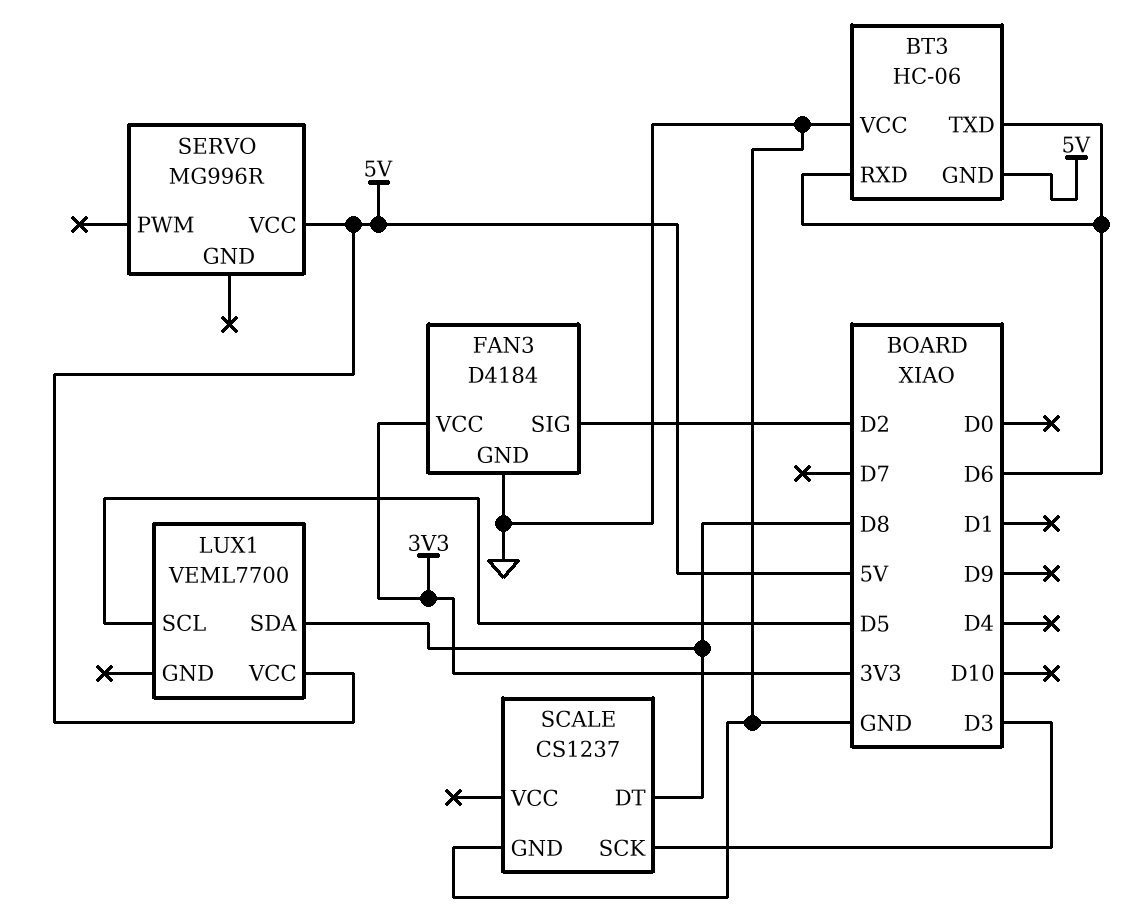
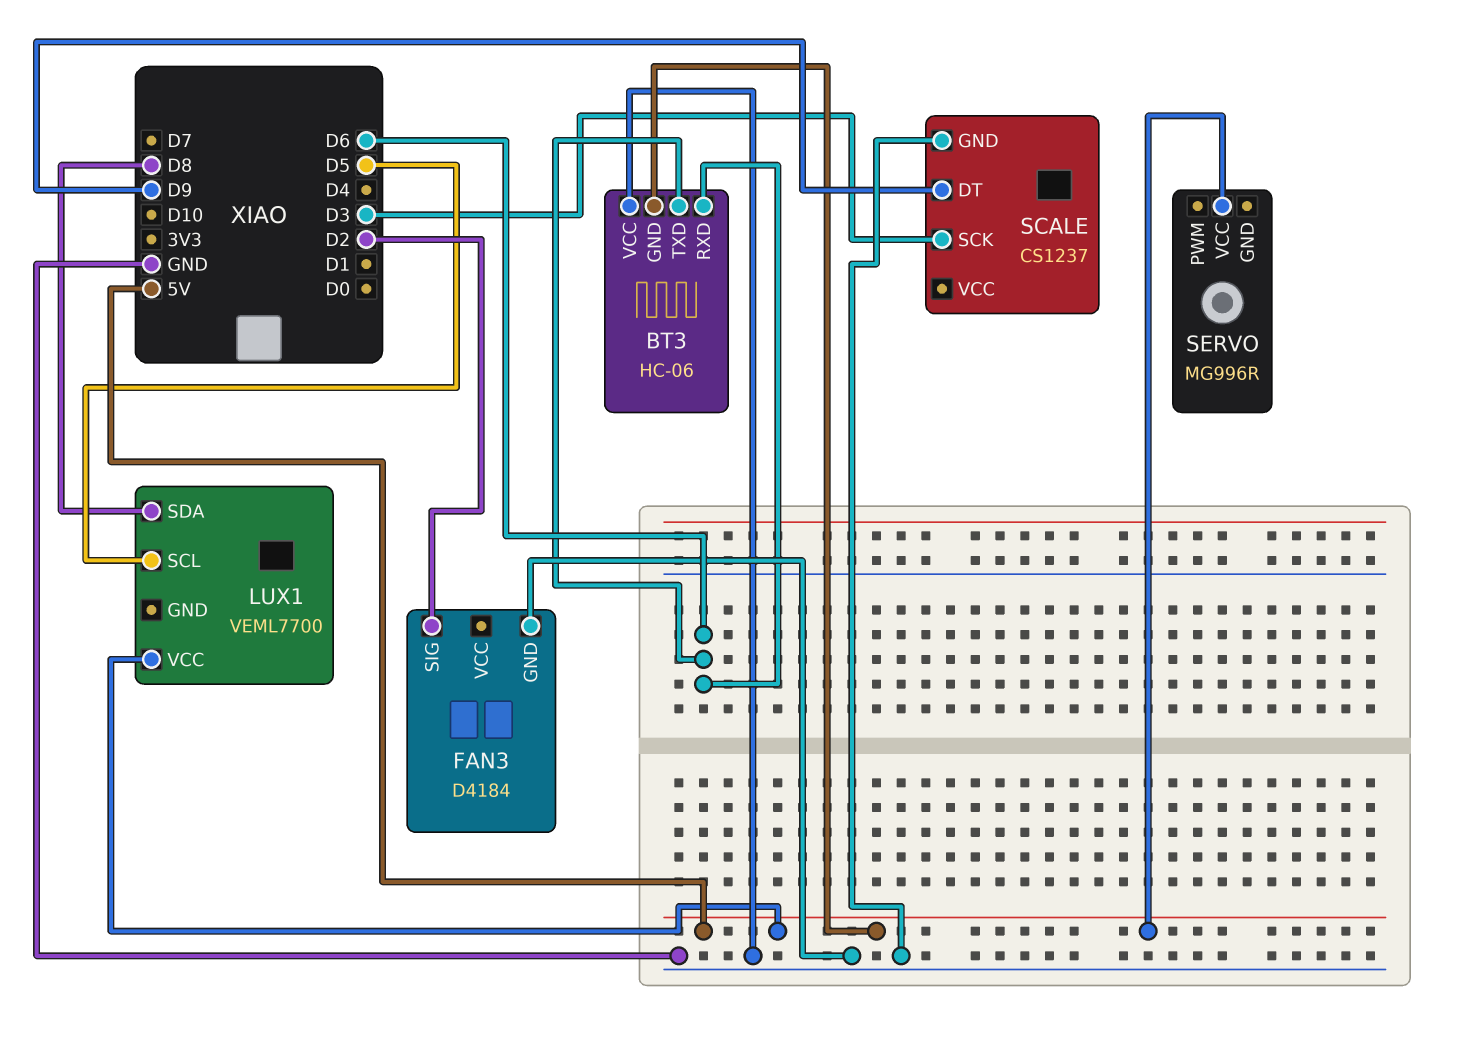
FAN3 pin VCC: 3V3 -> none
SCALE pin DT: D8 -> D9

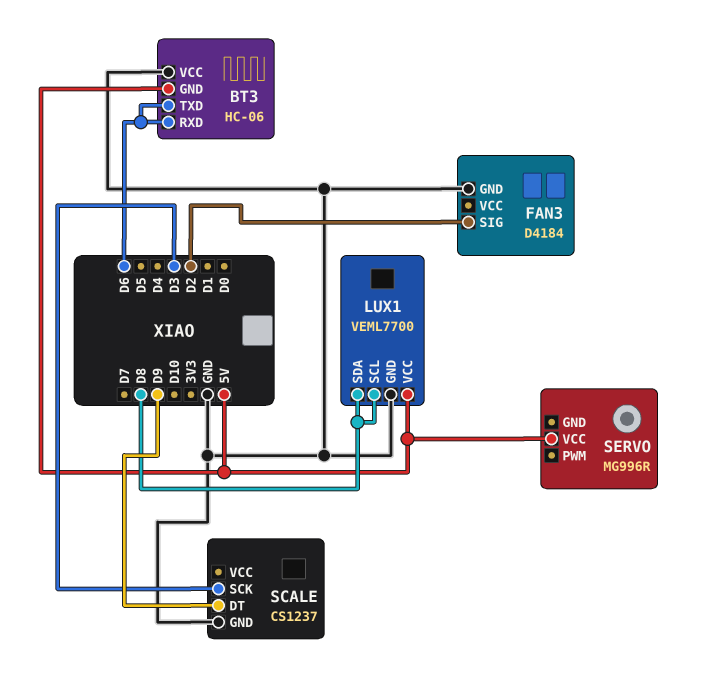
LUX1 pin GND: none -> GND
LUX1 pin SCL: D5 -> D8

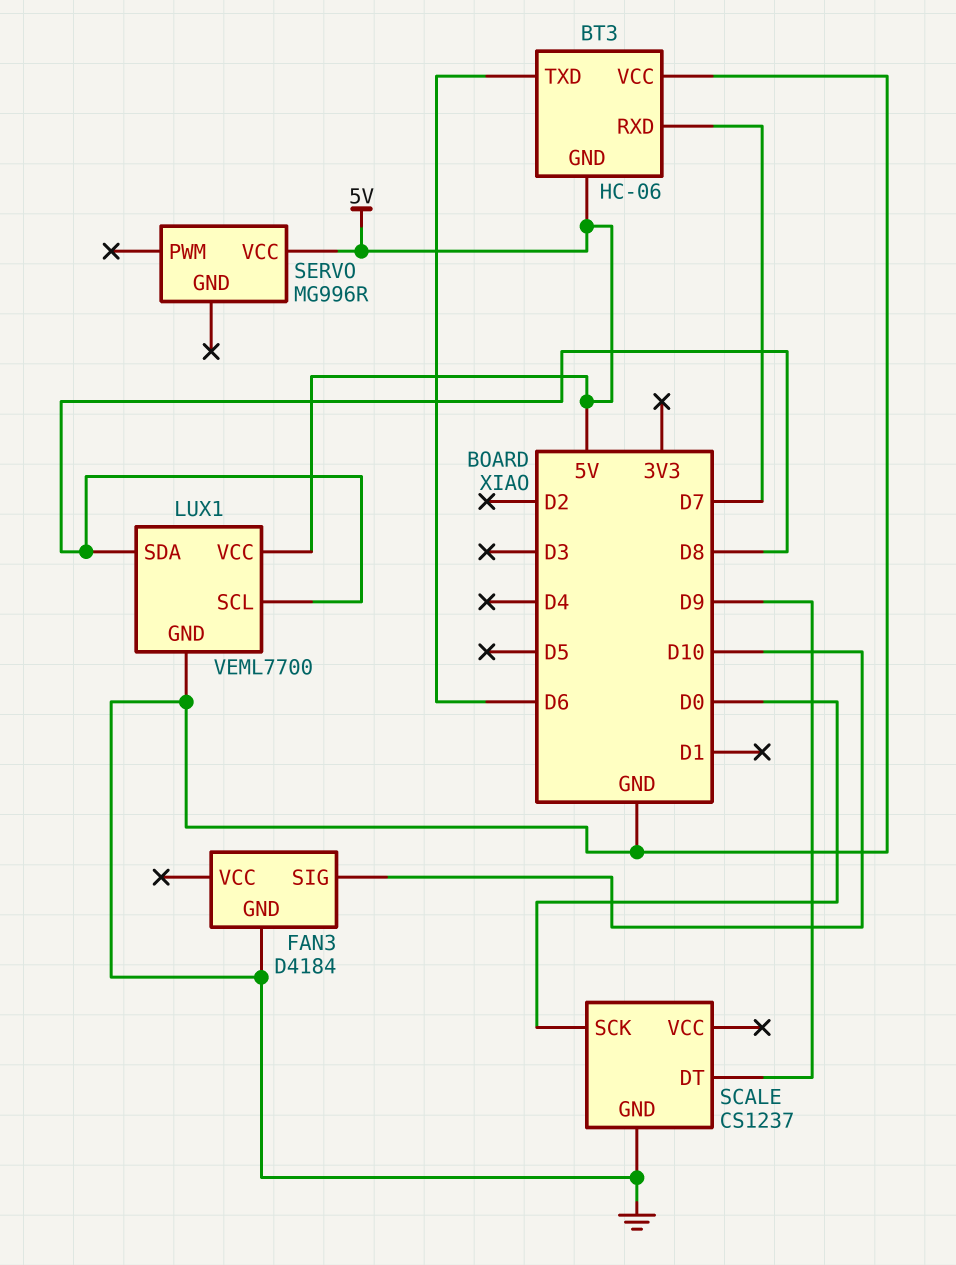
BT3 pin RXD: D6 -> D7
FAN3 pin SIG: D2 -> D10
SCALE pin SCK: D3 -> D0

